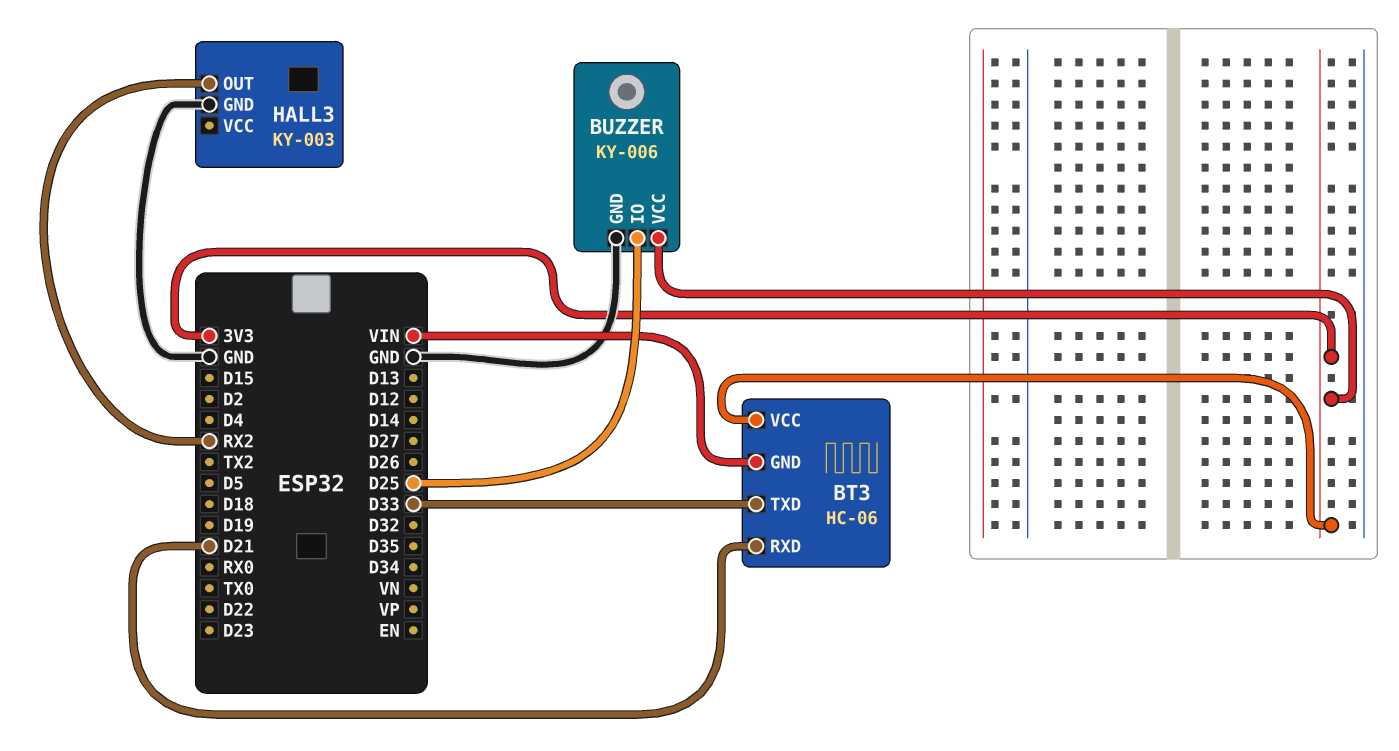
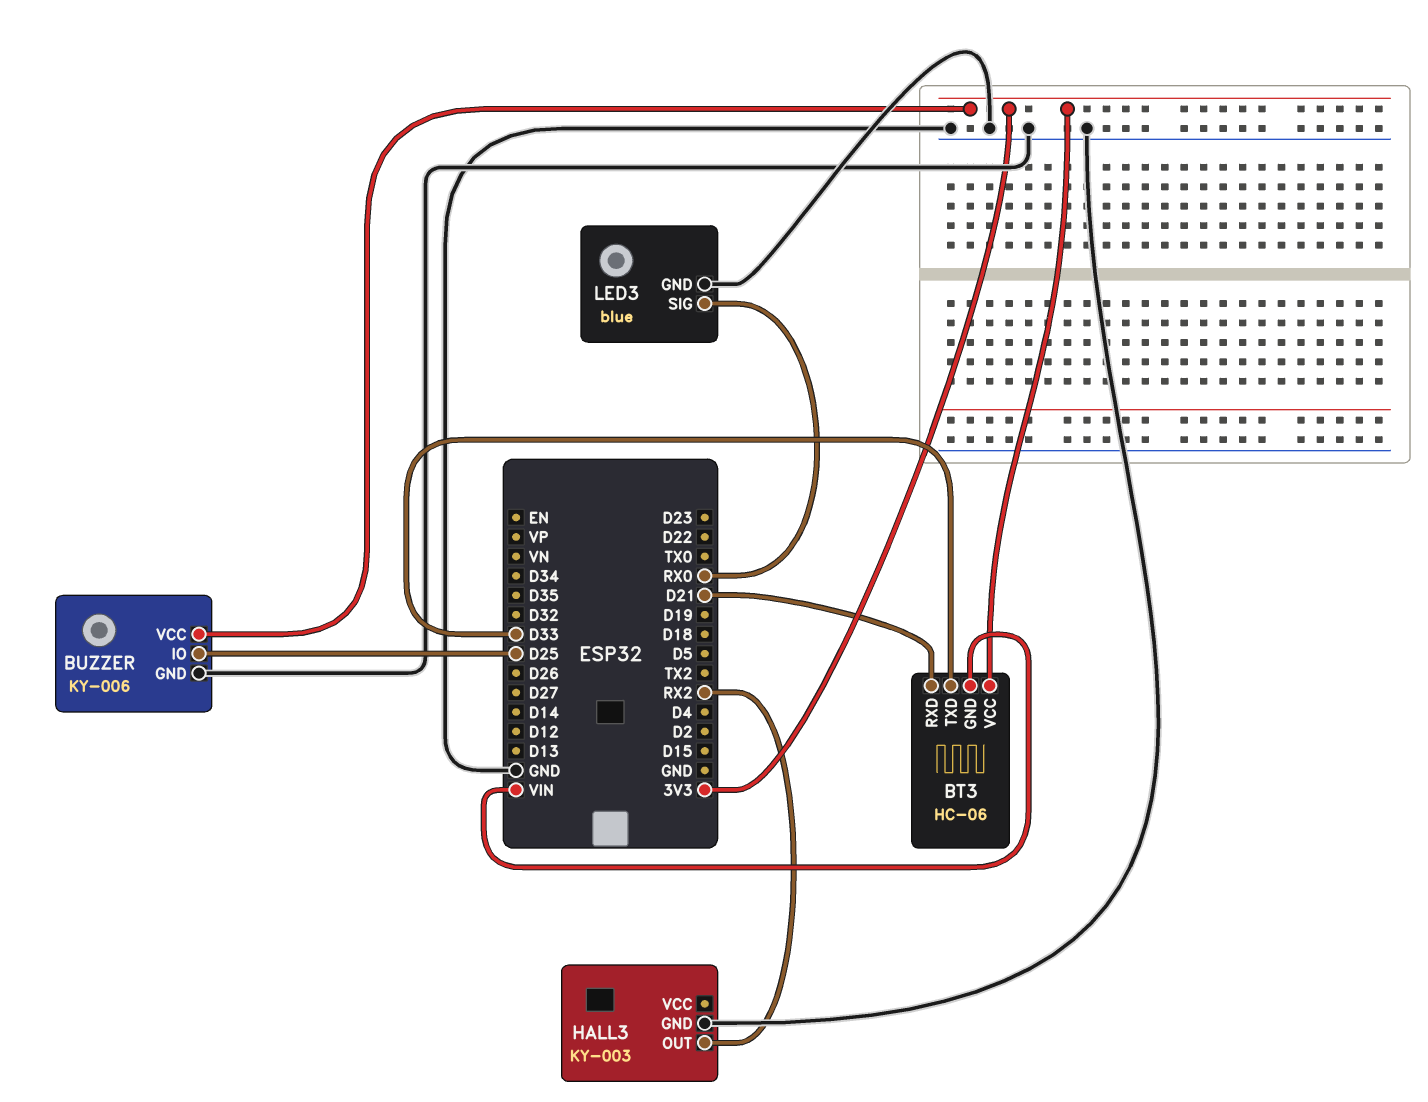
LED3: none -> blue
LED3 pin GND: none -> GND
LED3 pin SIG: none -> RX0

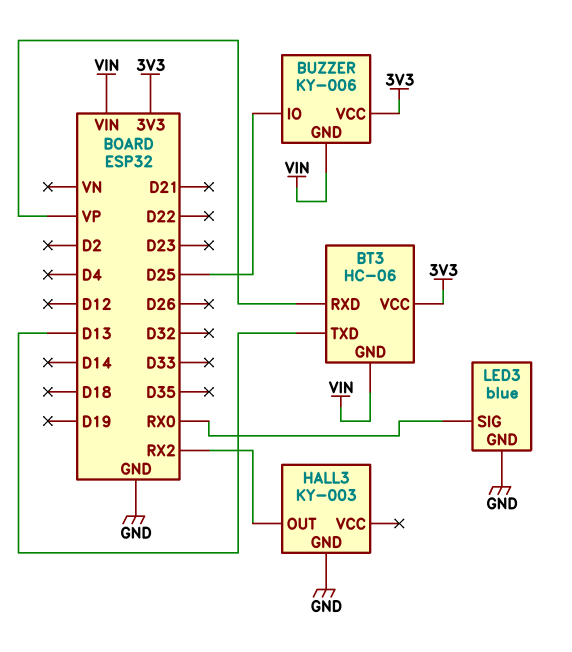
BT3 pin RXD: D21 -> VP
BT3 pin TXD: D33 -> D13
BUZZER pin GND: GND -> VIN

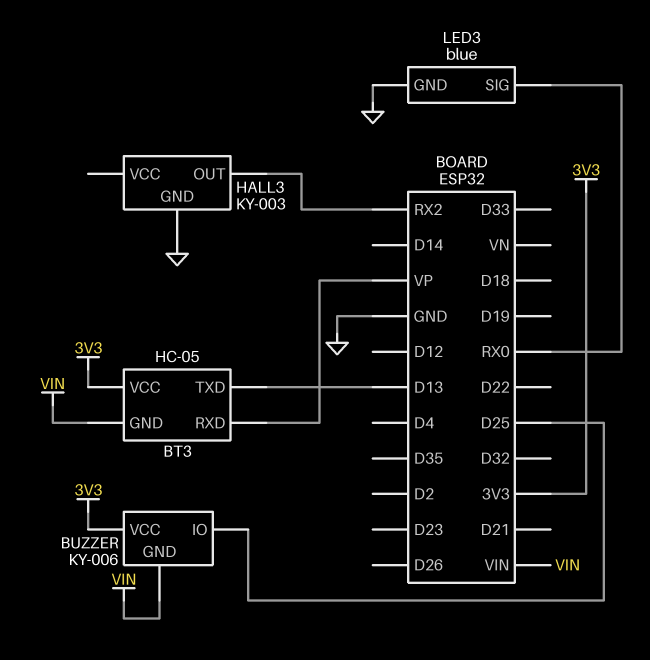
BT3: HC-06 -> HC-05

